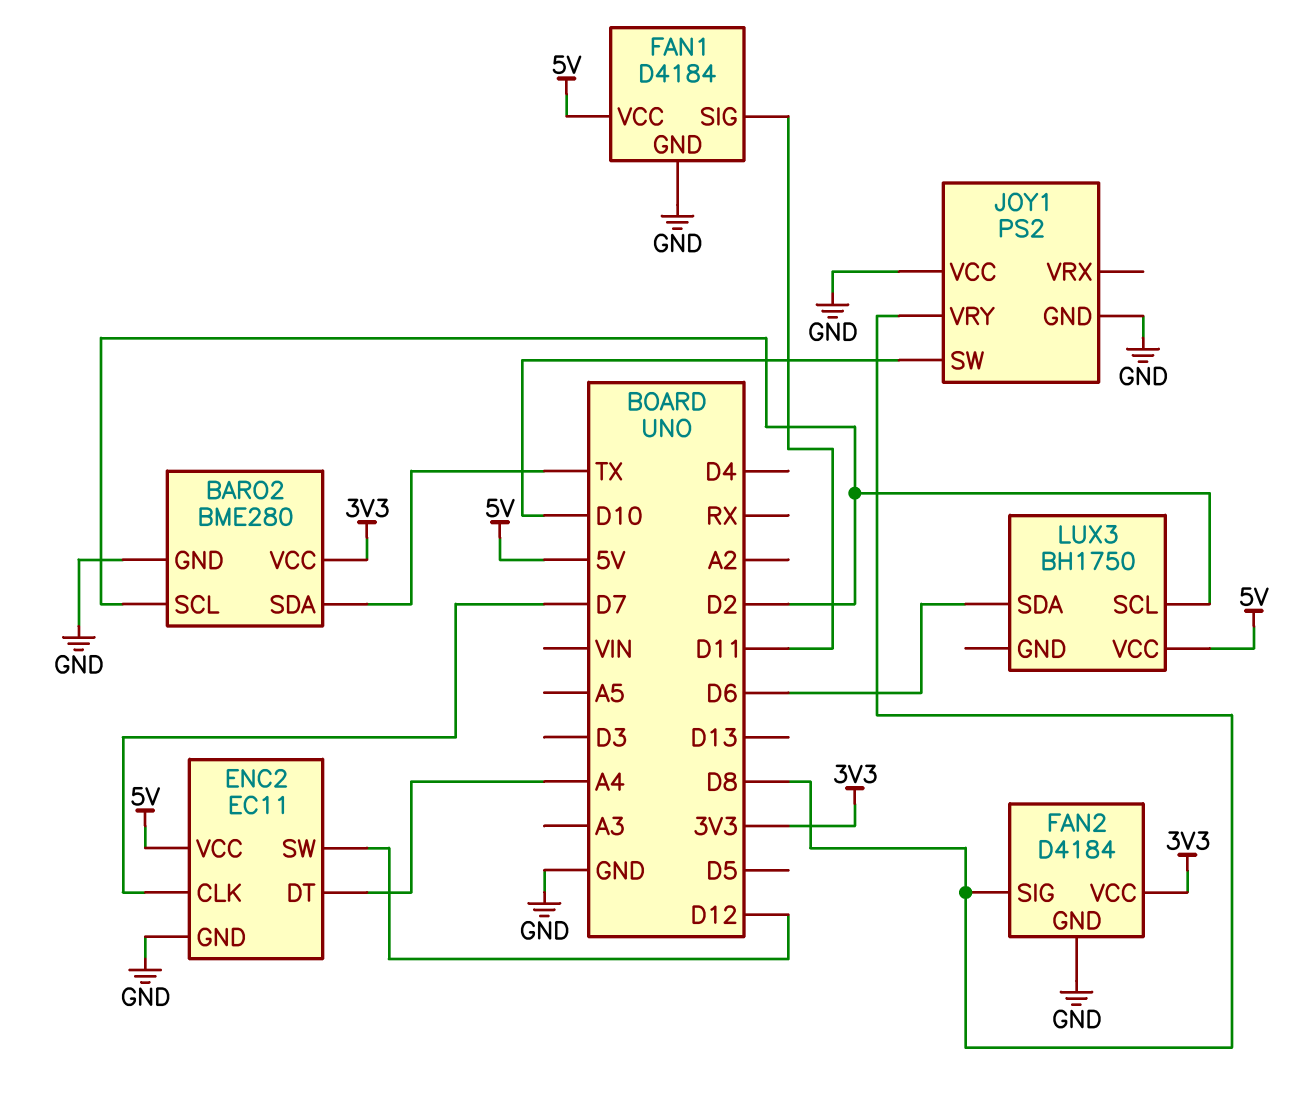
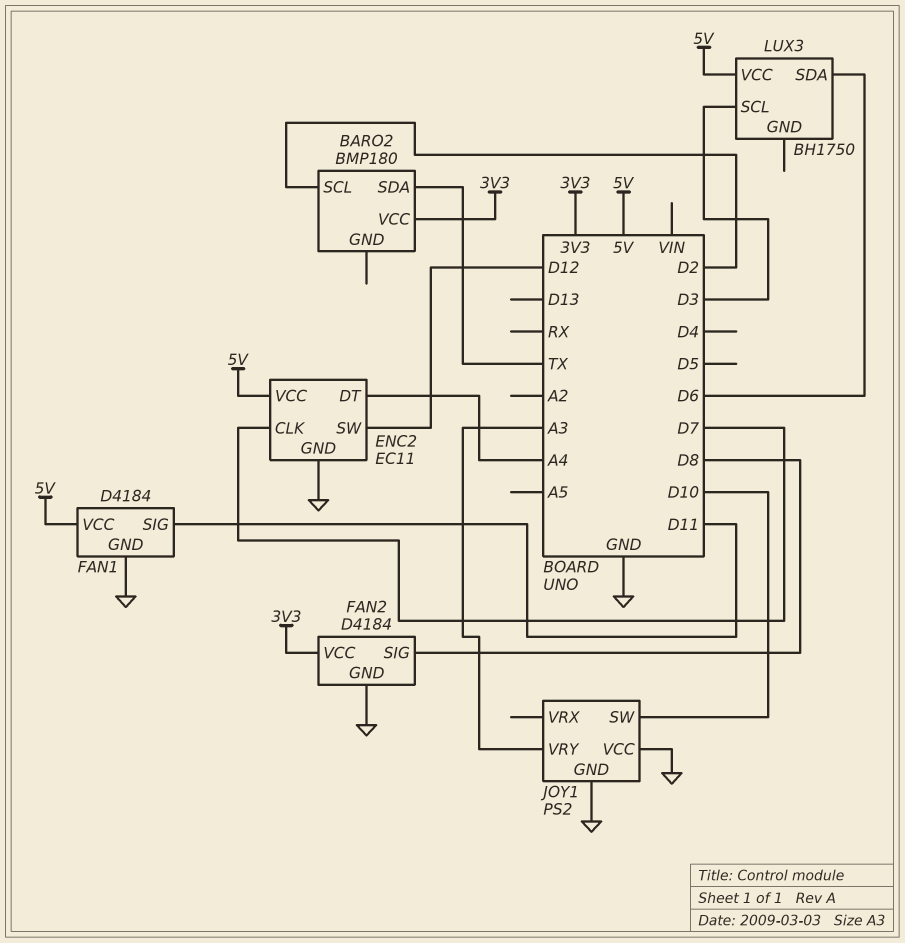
BARO2: BME280 -> BMP180
BARO2 pin GND: GND -> none
JOY1 pin VRY: D8 -> A3
LUX3 pin SCL: D2 -> D3

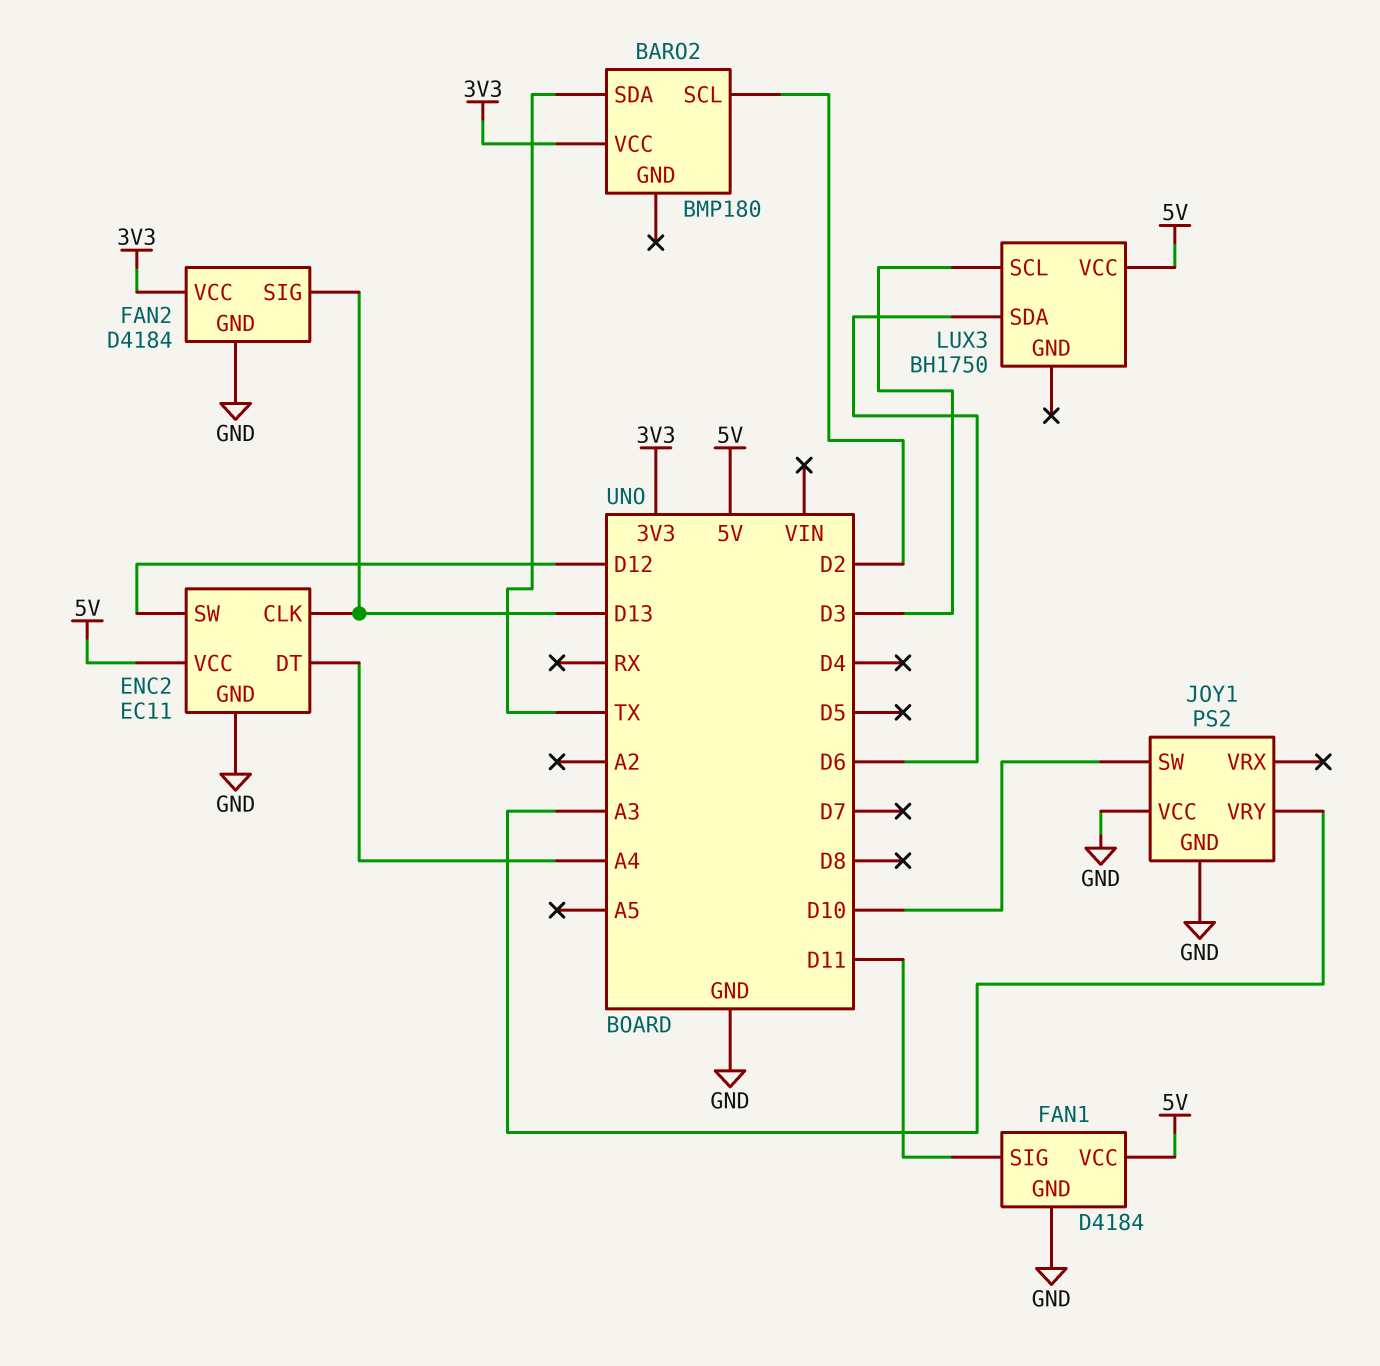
ENC2 pin CLK: D7 -> D13
FAN2 pin SIG: D8 -> D13

